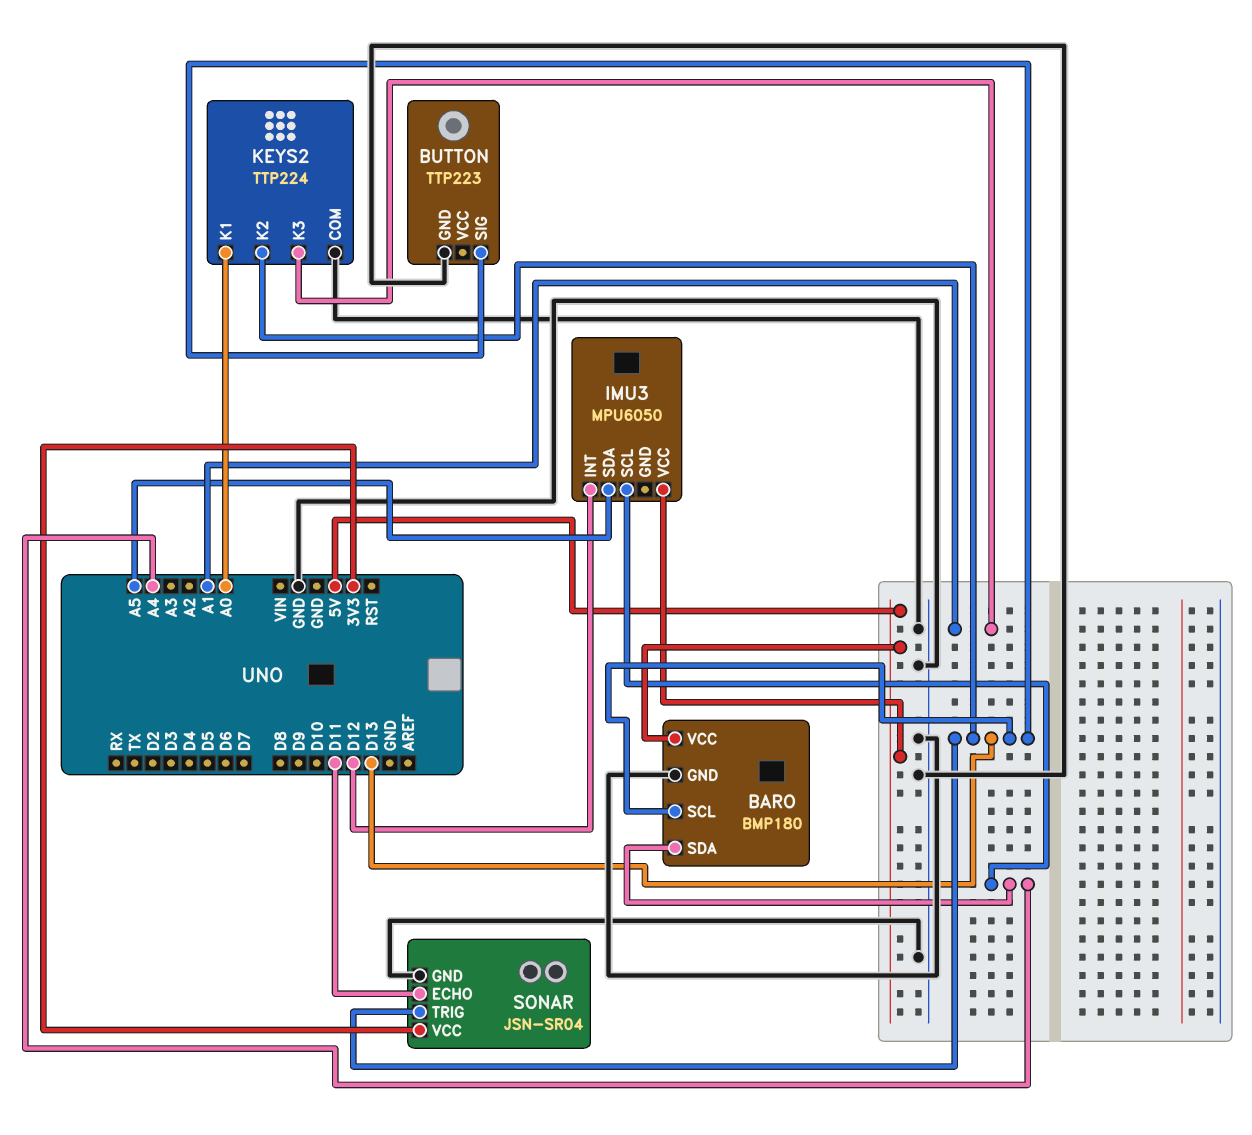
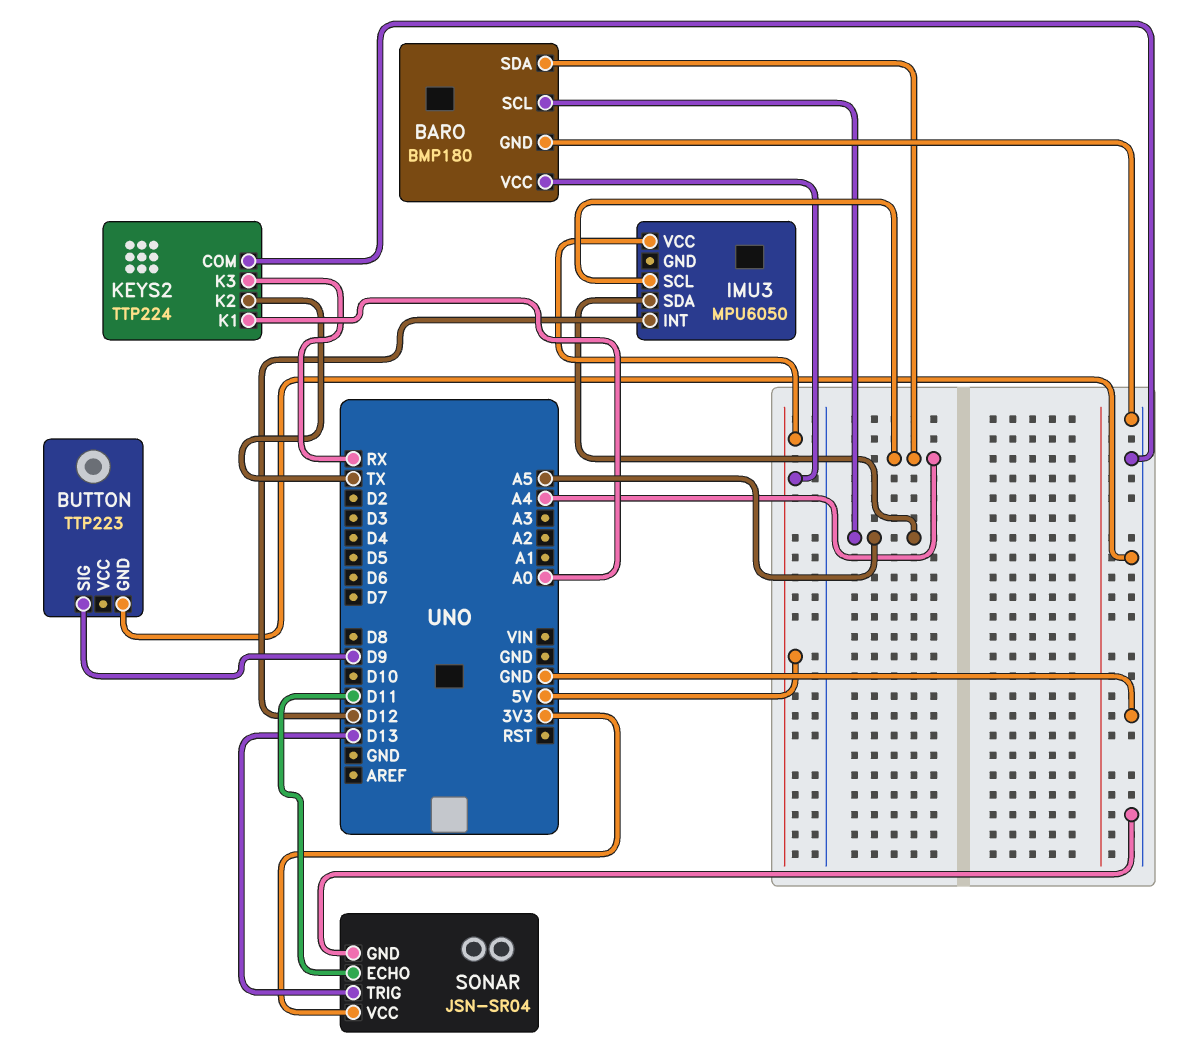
BARO pin SCL: D13 -> A5
BUTTON pin SIG: D13 -> D9
KEYS2 pin K2: D13 -> TX
KEYS2 pin K3: A1 -> RX

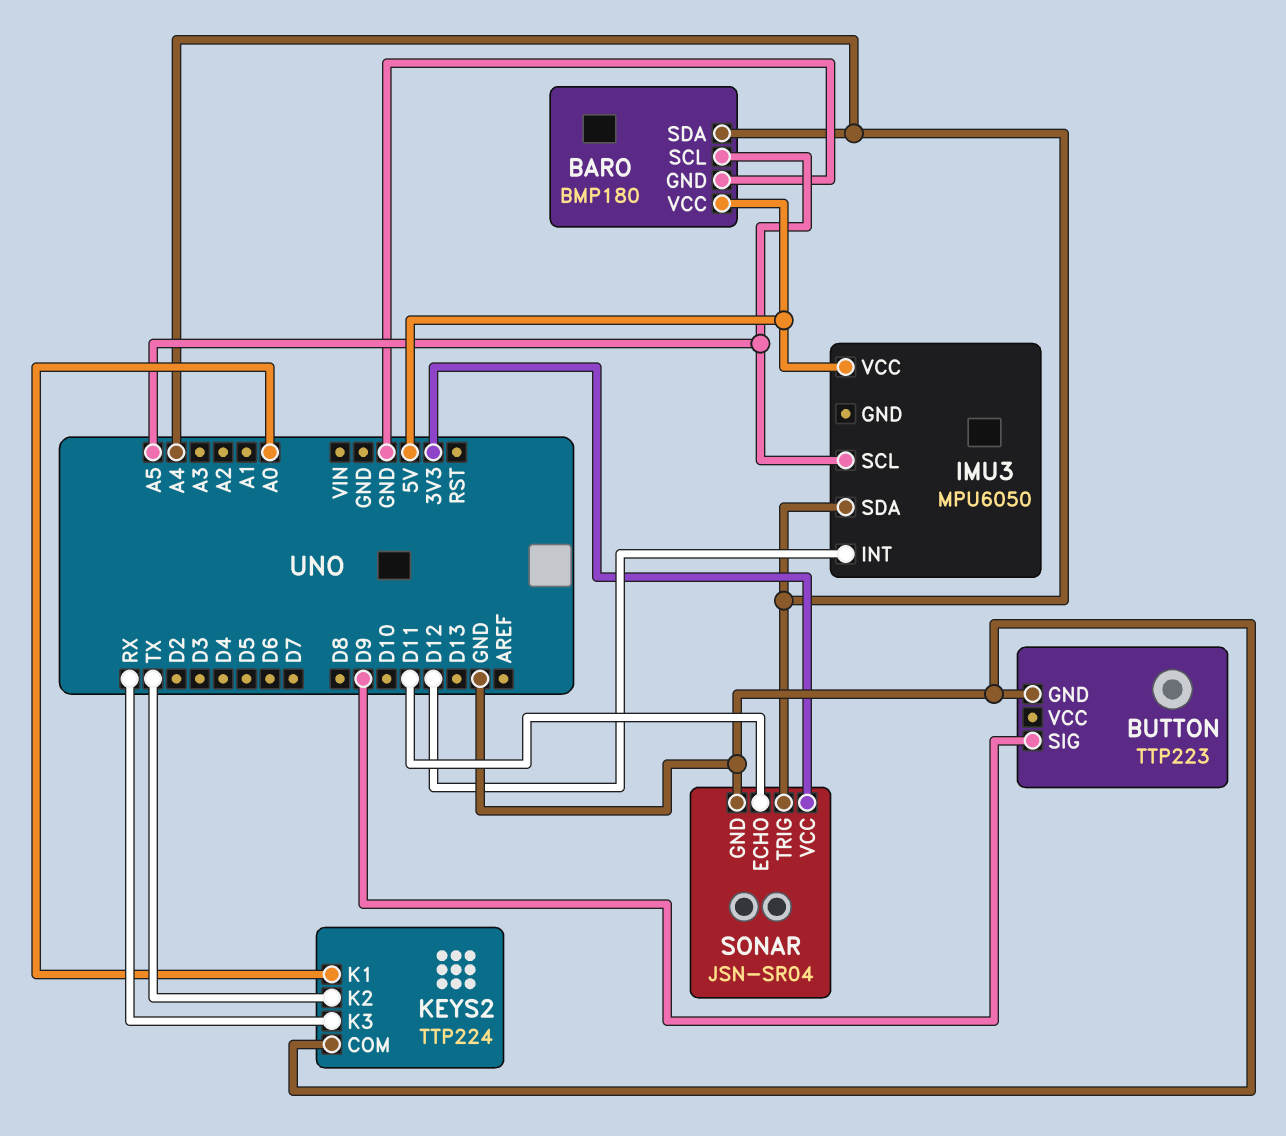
IMU3 pin SCL: A4 -> A5
IMU3 pin SDA: A5 -> A4
SONAR pin TRIG: D13 -> A4

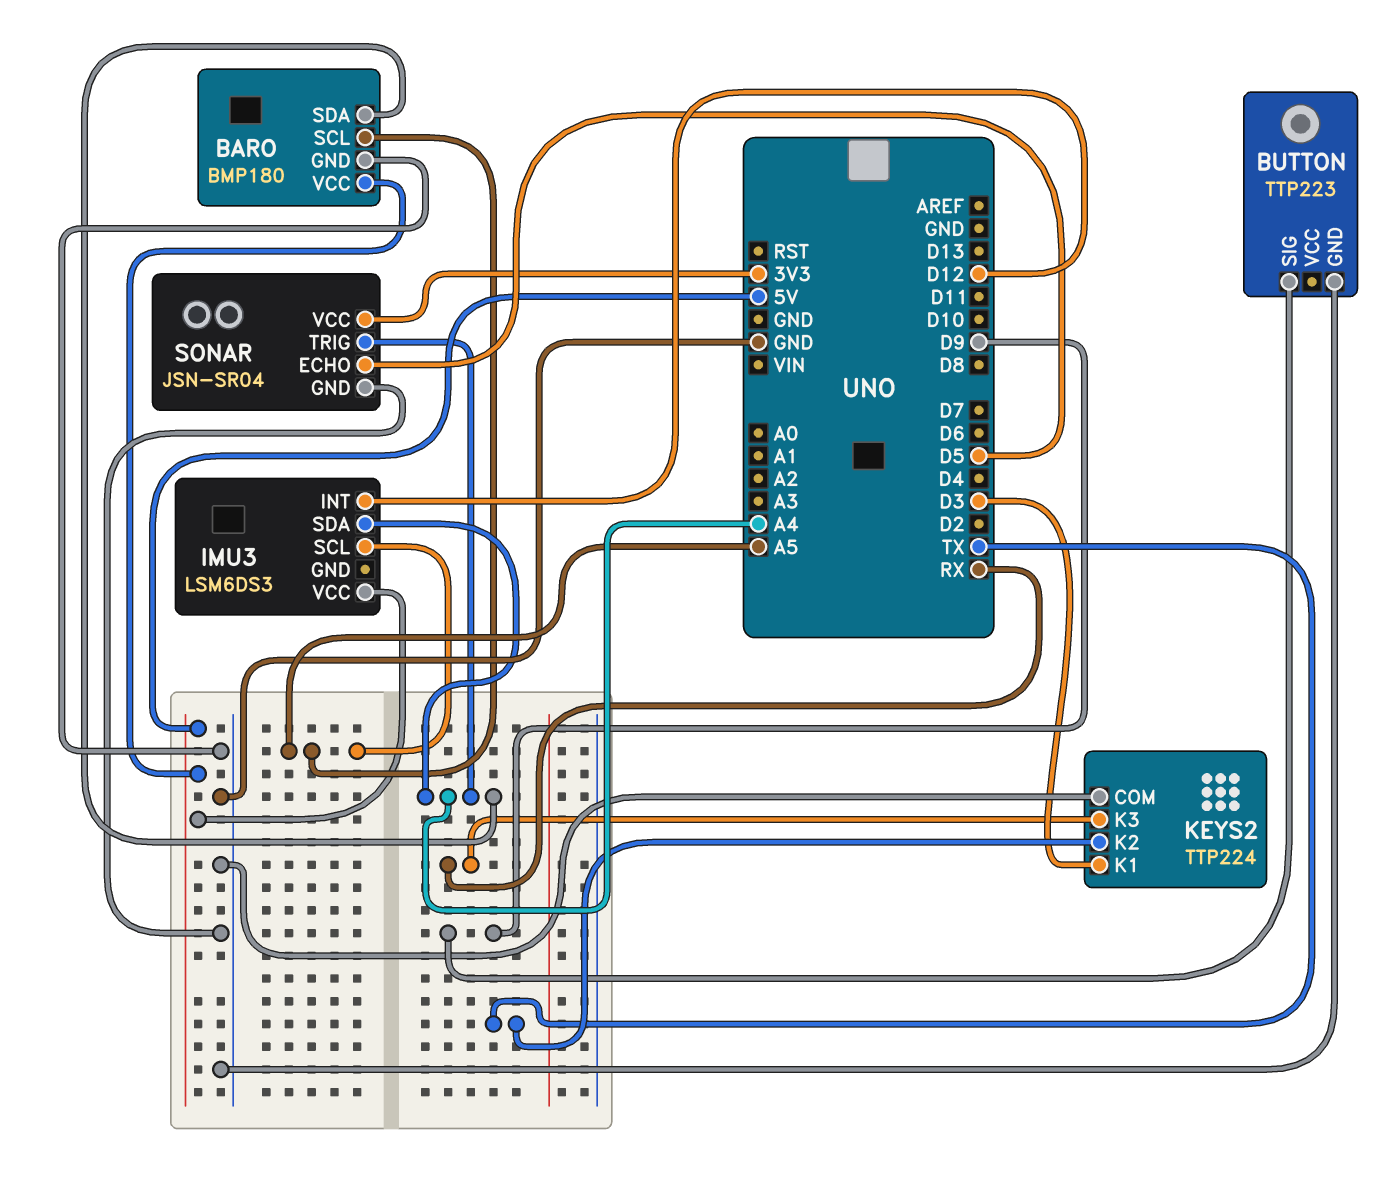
IMU3: MPU6050 -> LSM6DS3
KEYS2 pin K1: A0 -> D3
SONAR pin ECHO: D11 -> D5

